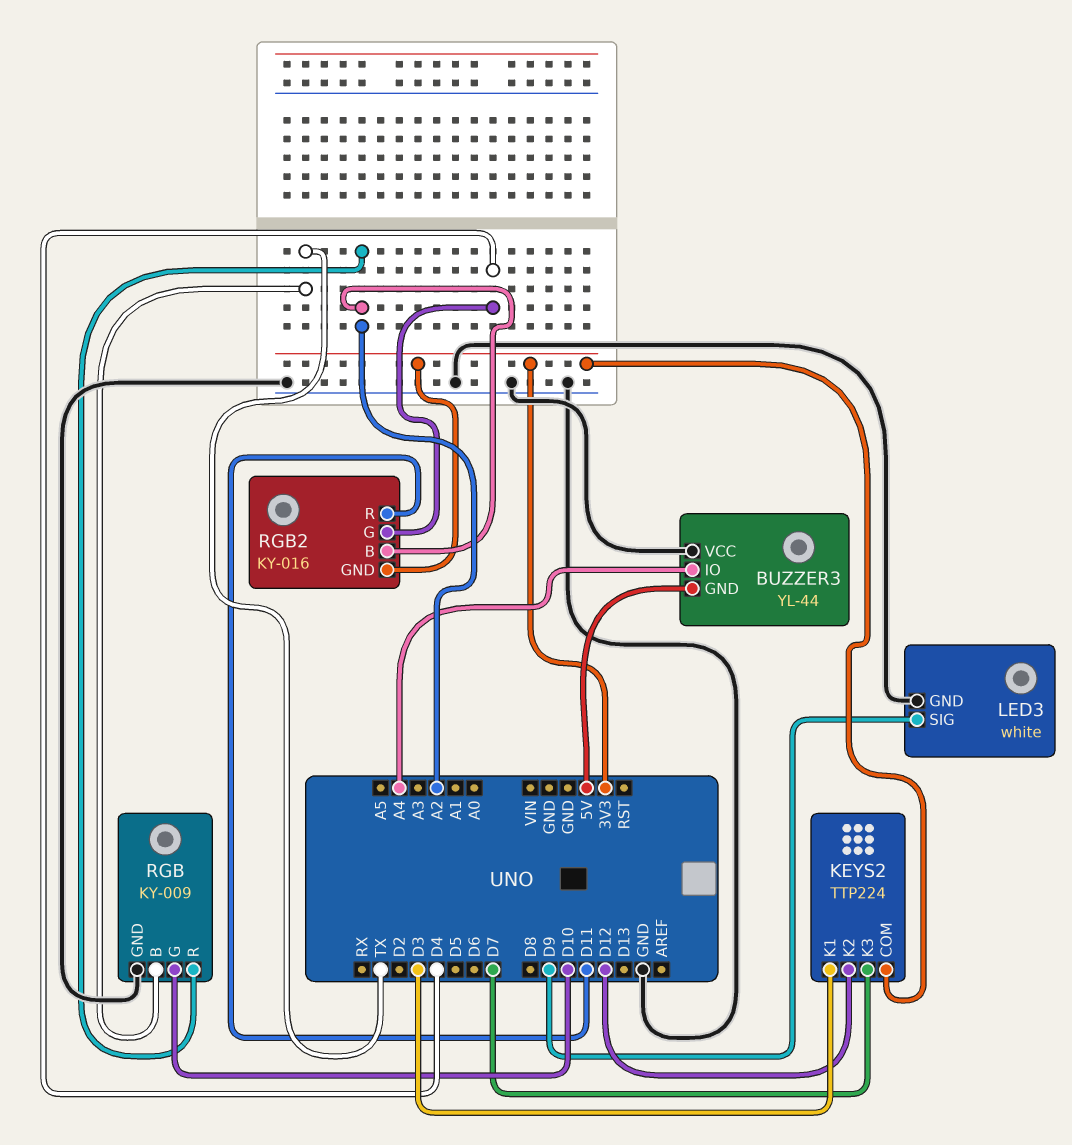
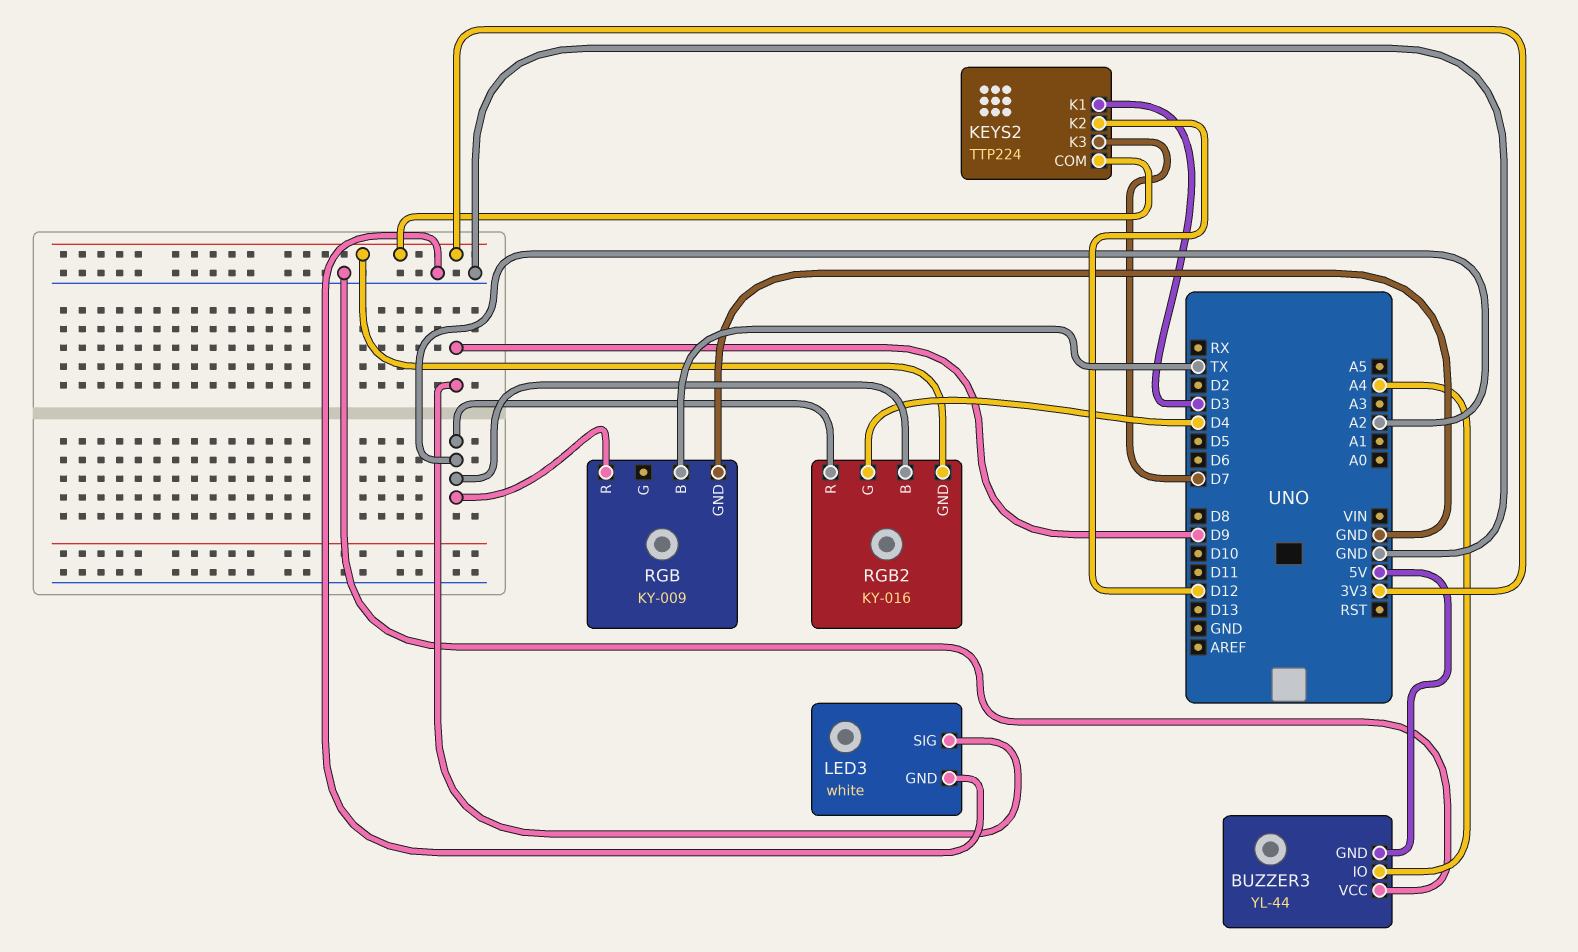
RGB pin G: D10 -> none
RGB2 pin R: D11 -> A2

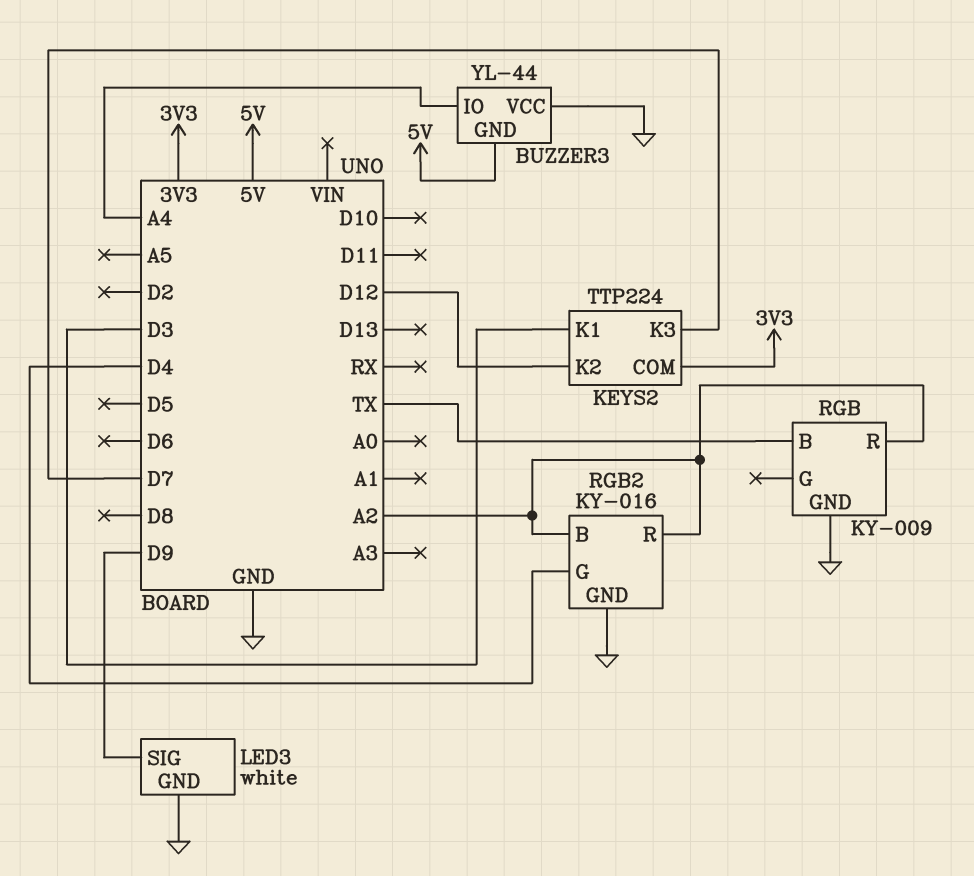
RGB2 pin GND: 3V3 -> GND

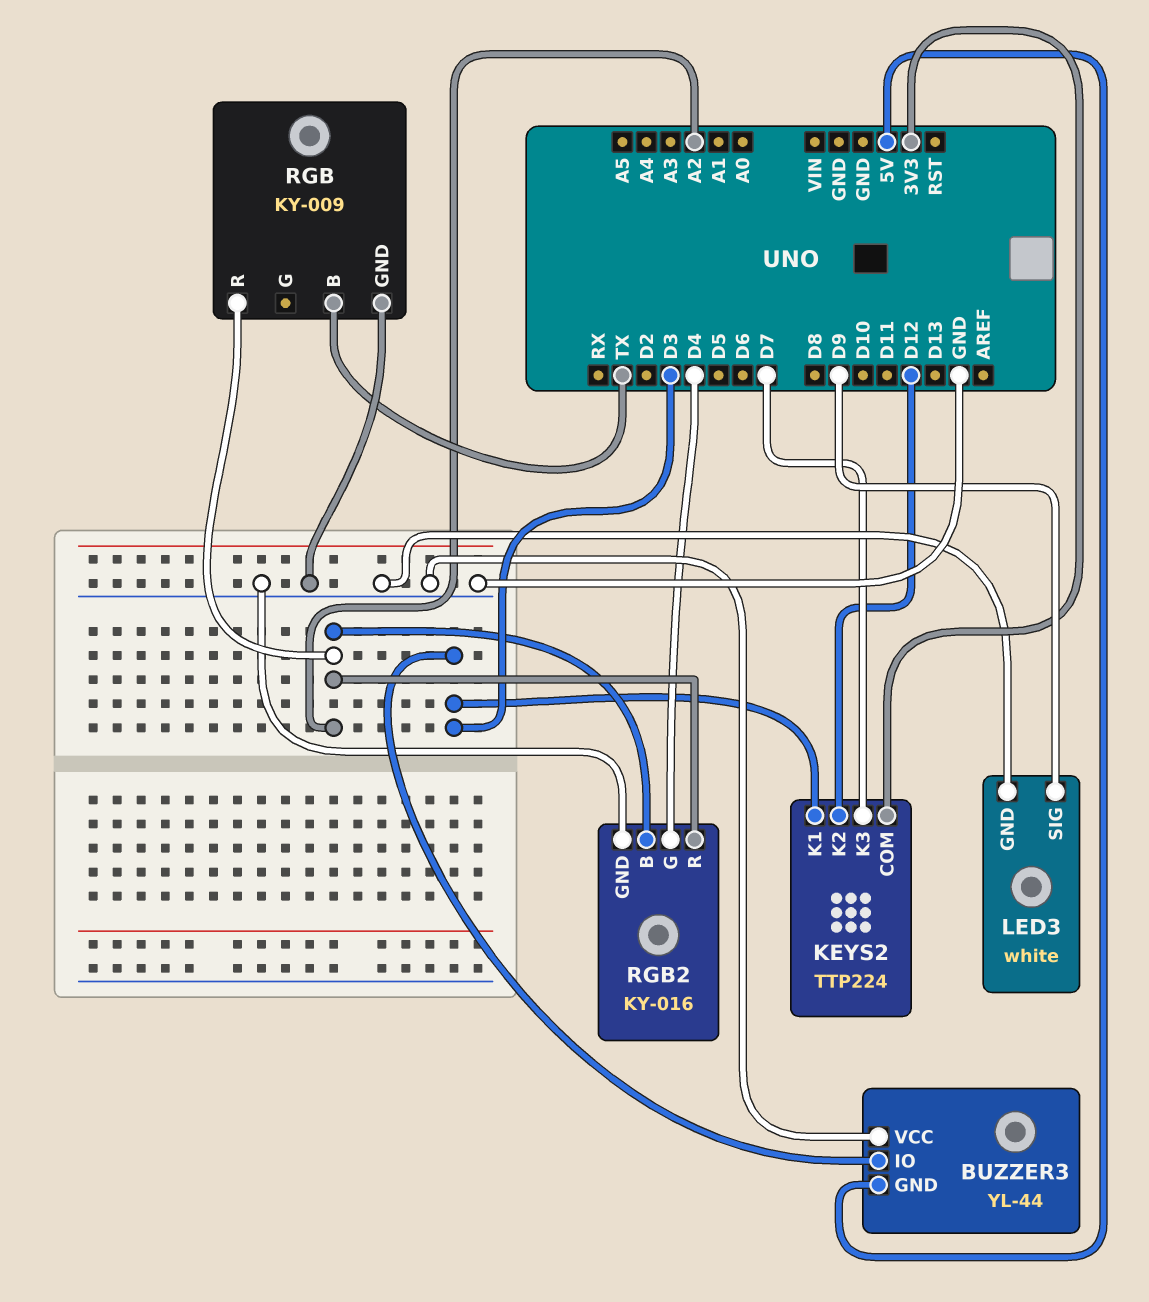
BUZZER3 pin IO: A4 -> D3

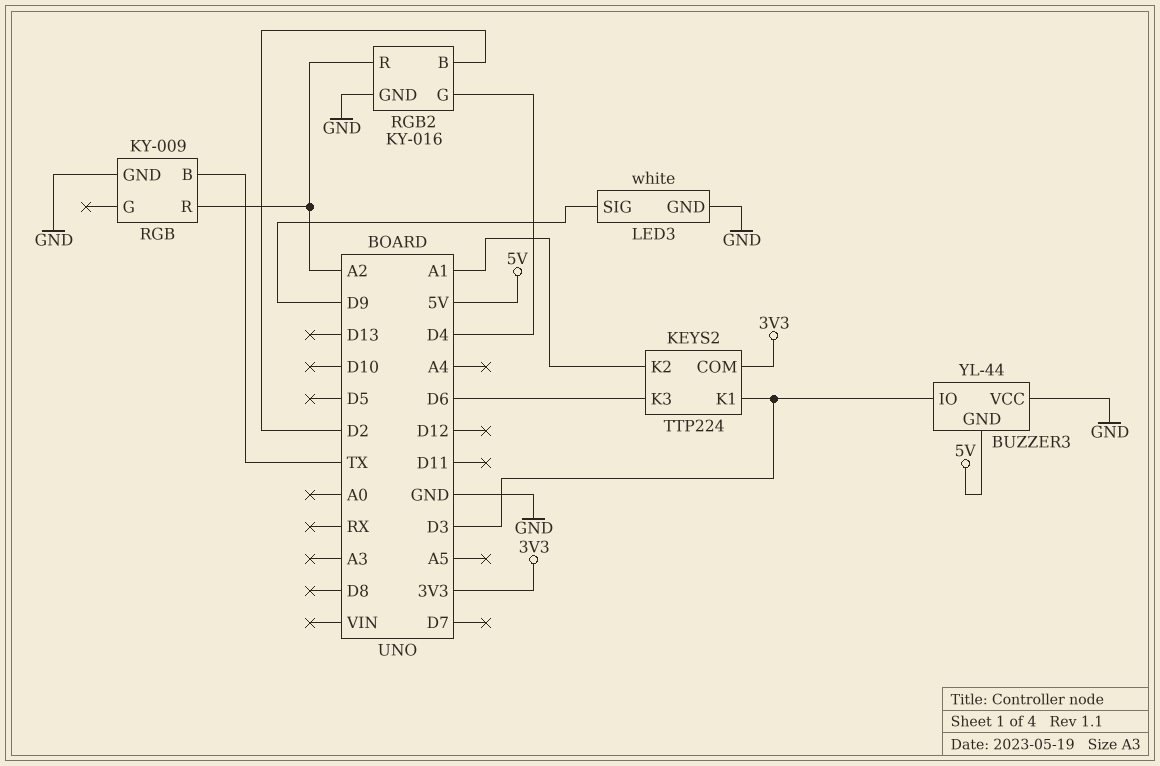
KEYS2 pin K2: D12 -> A1
KEYS2 pin K3: D7 -> D6
RGB2 pin B: A2 -> D2

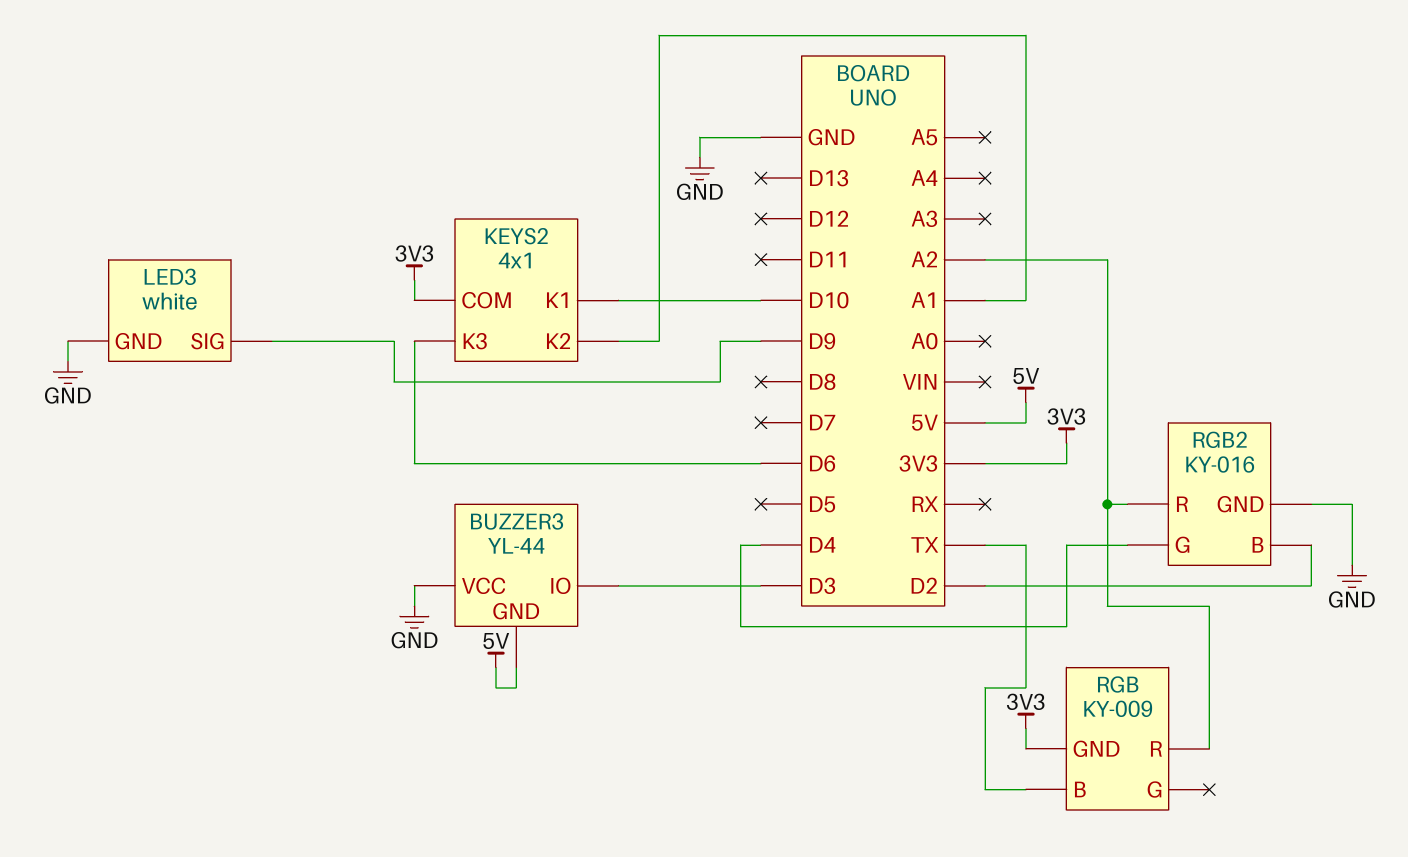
KEYS2: TTP224 -> 4x1
KEYS2 pin K1: D3 -> D10
RGB pin GND: GND -> 3V3

